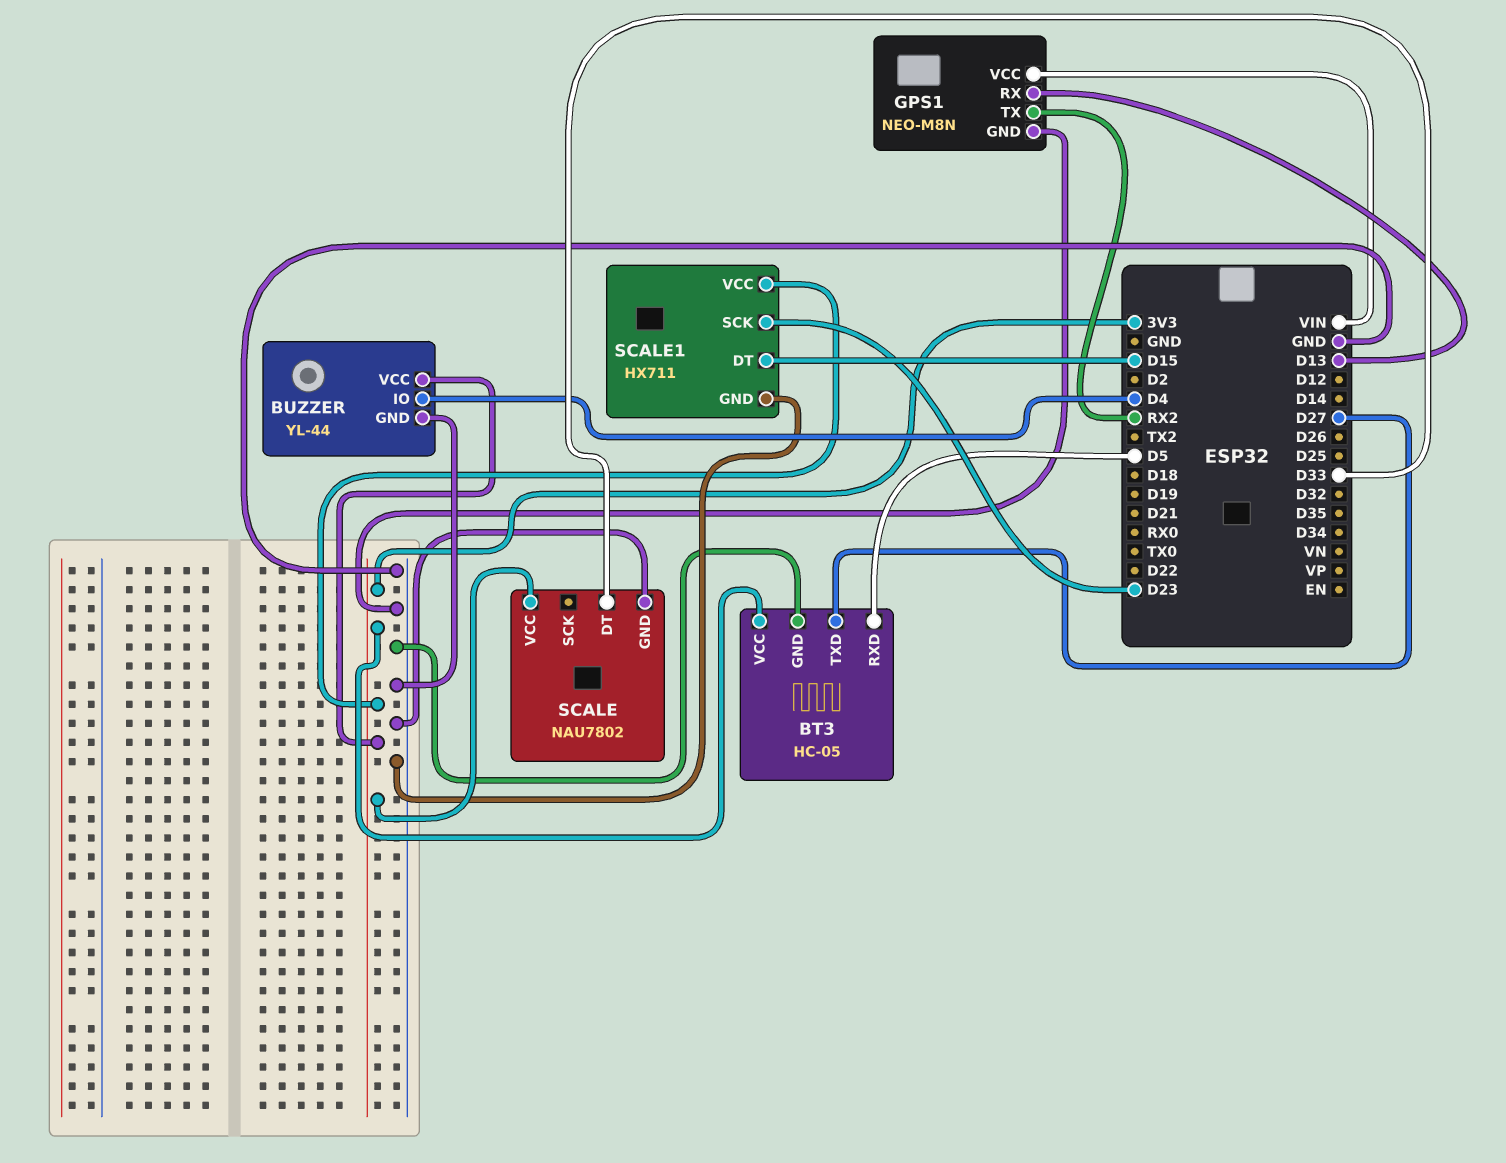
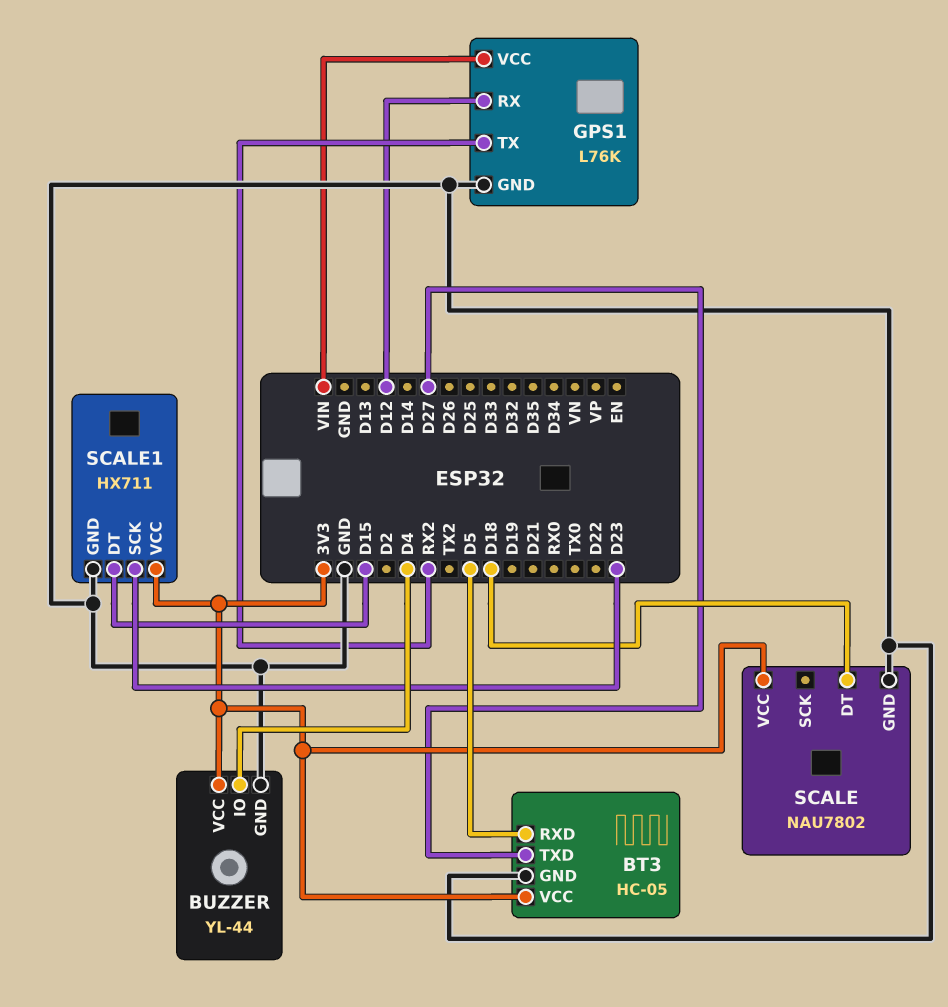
GPS1: NEO-M8N -> L76K
GPS1 pin RX: D13 -> D12
SCALE pin DT: D33 -> D18

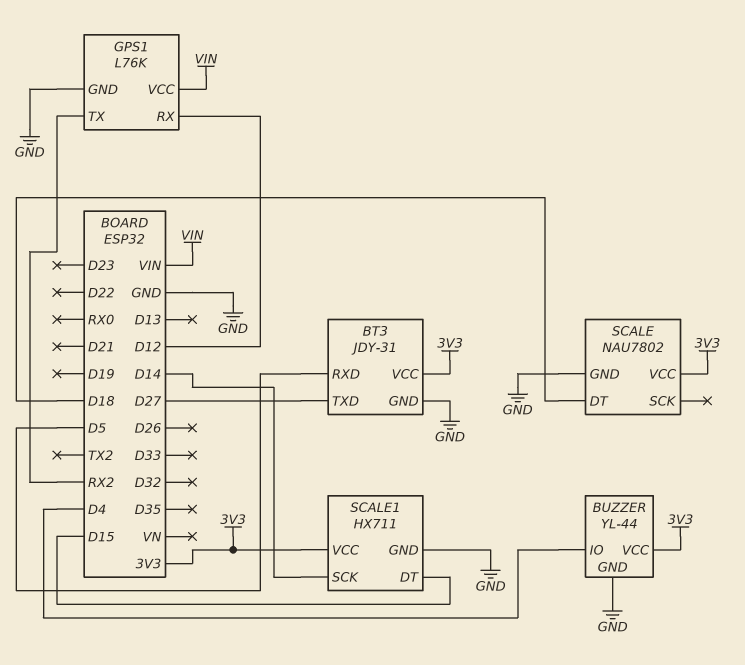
BT3: HC-05 -> JDY-31
SCALE1 pin SCK: D23 -> D14

